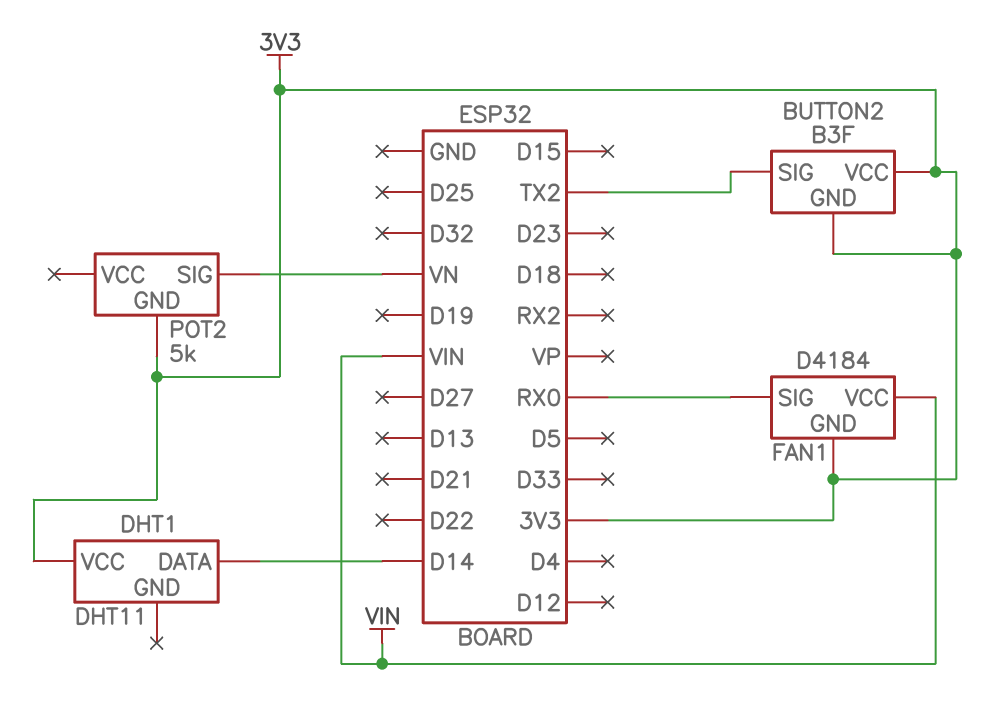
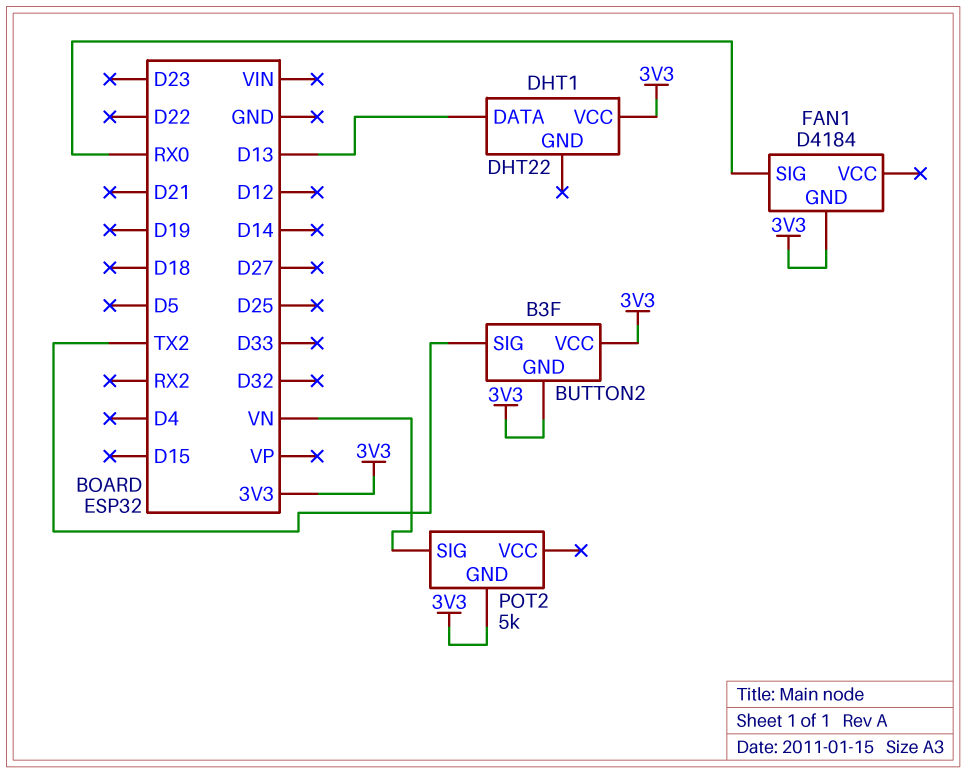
DHT1: DHT11 -> DHT22
DHT1 pin DATA: D14 -> D13
FAN1 pin VCC: VIN -> none

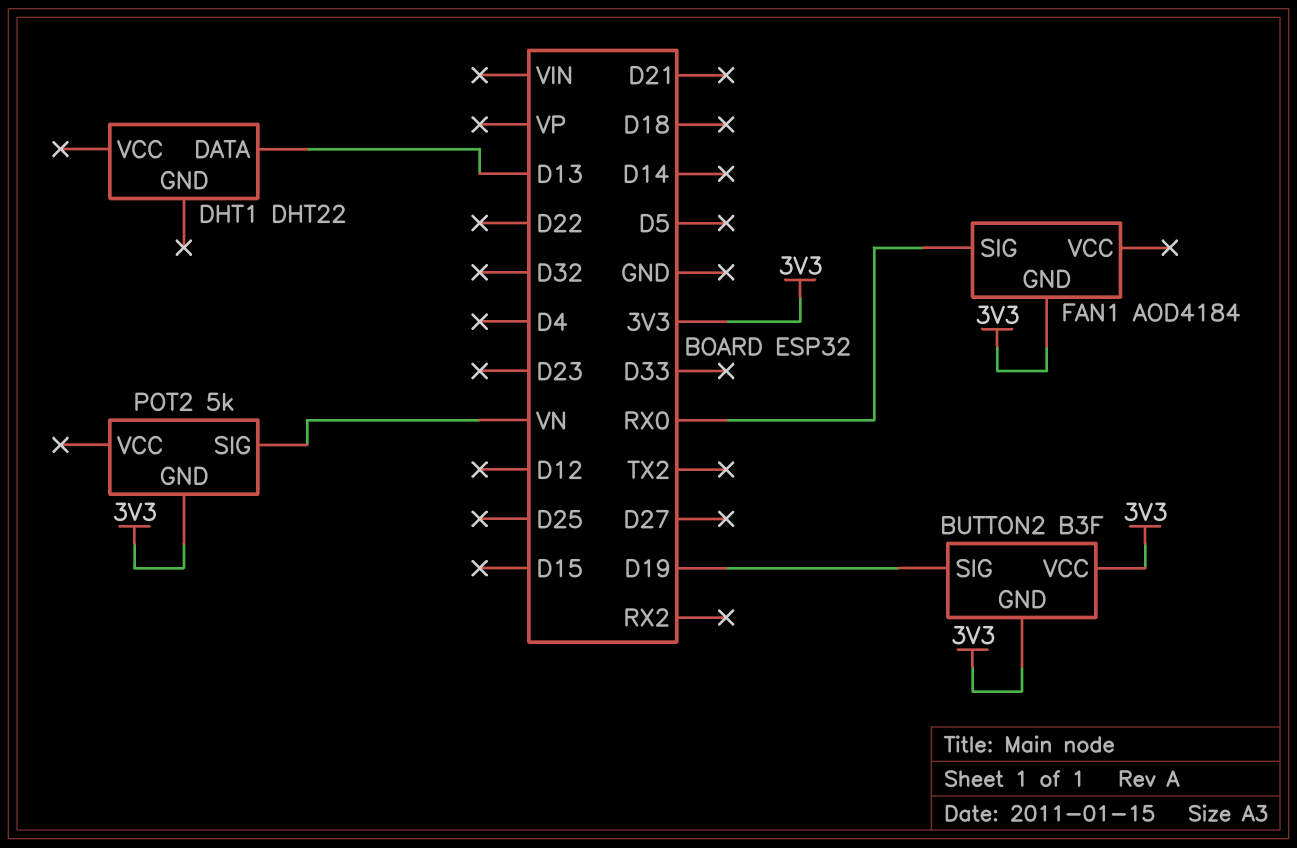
BUTTON2 pin SIG: TX2 -> D19
DHT1 pin VCC: 3V3 -> none
FAN1: D4184 -> AOD4184

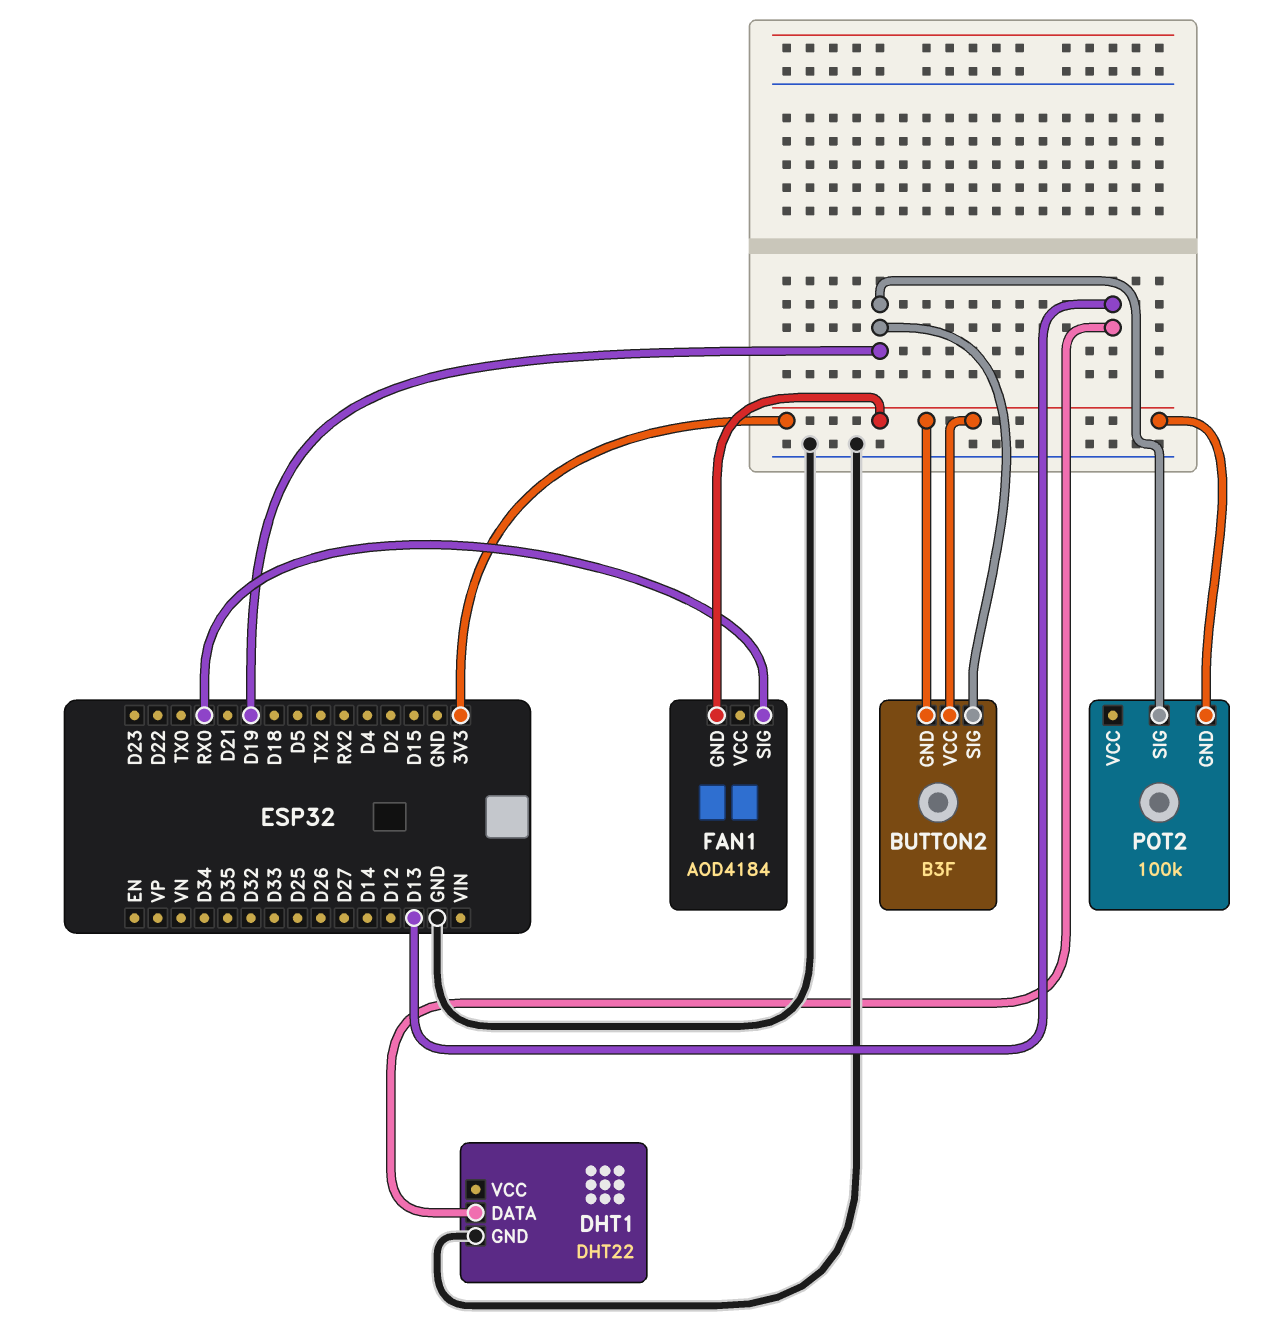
DHT1 pin GND: none -> GND
POT2: 5k -> 100k
POT2 pin SIG: VN -> D19

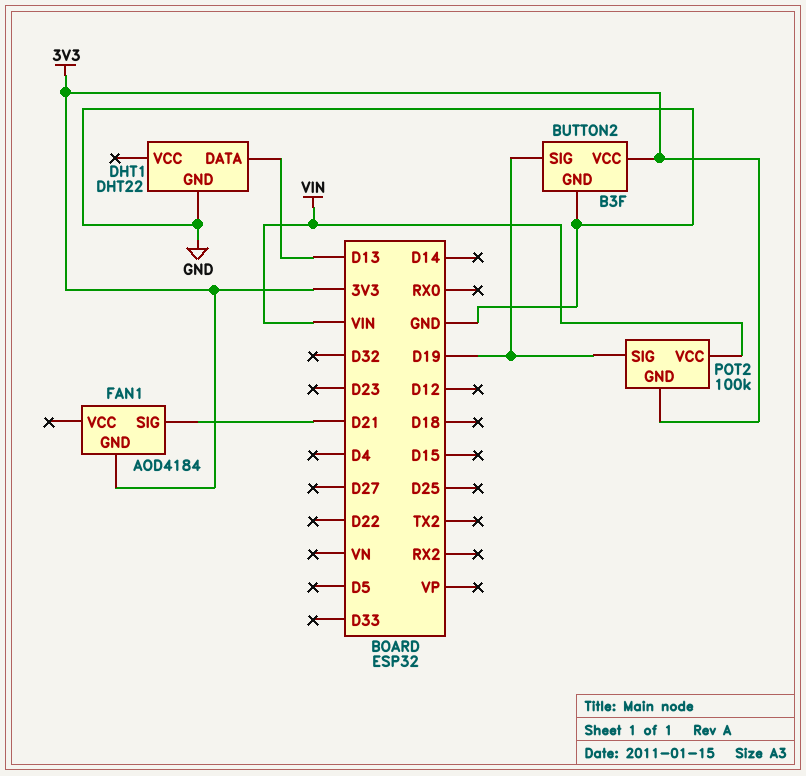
BUTTON2 pin GND: 3V3 -> GND
FAN1 pin SIG: RX0 -> D21
POT2 pin VCC: none -> VIN

